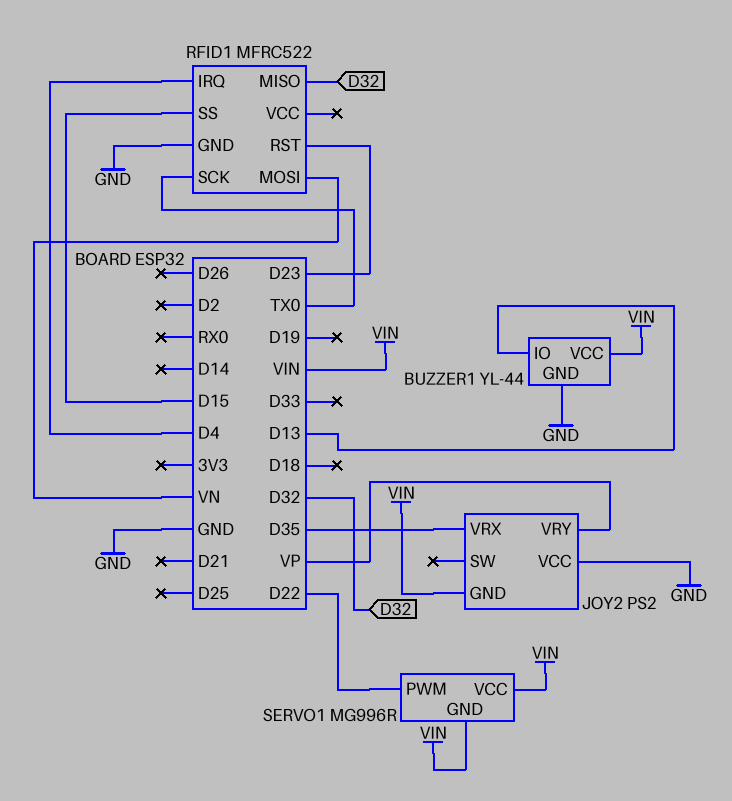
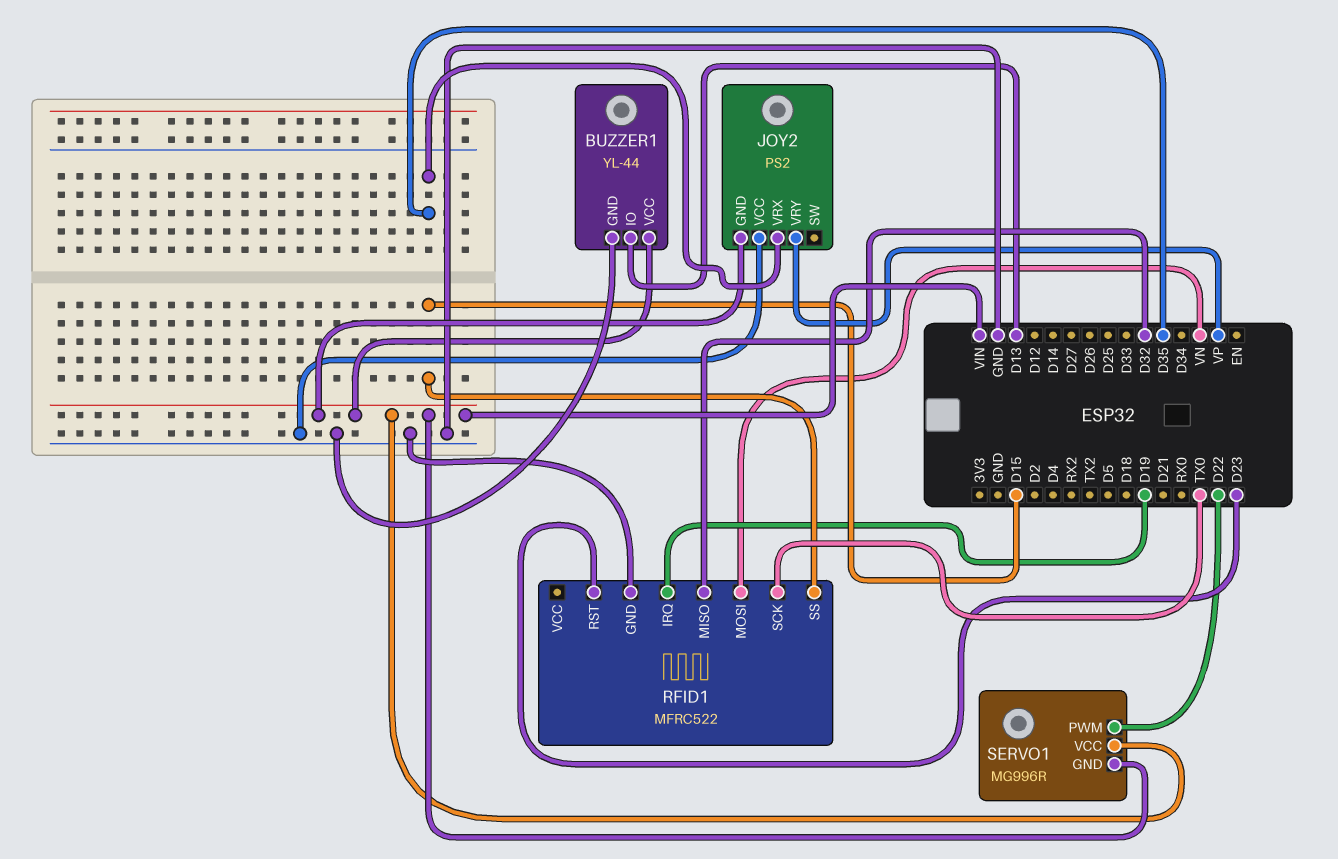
RFID1 pin IRQ: D4 -> D19

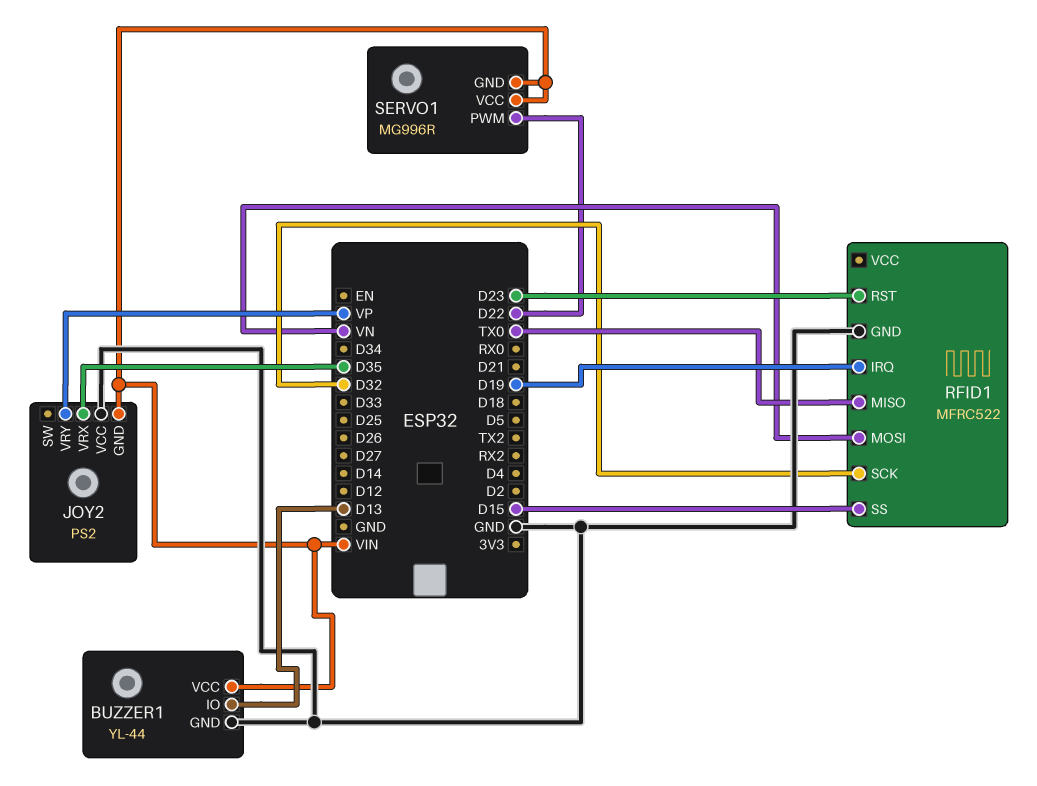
RFID1 pin MISO: D32 -> TX0
RFID1 pin SCK: TX0 -> D32

